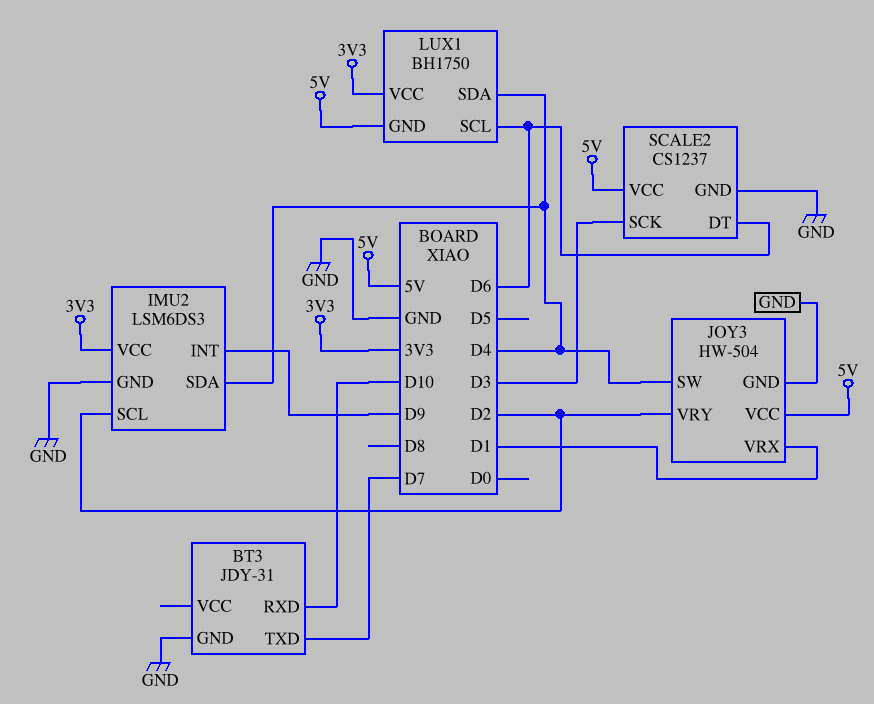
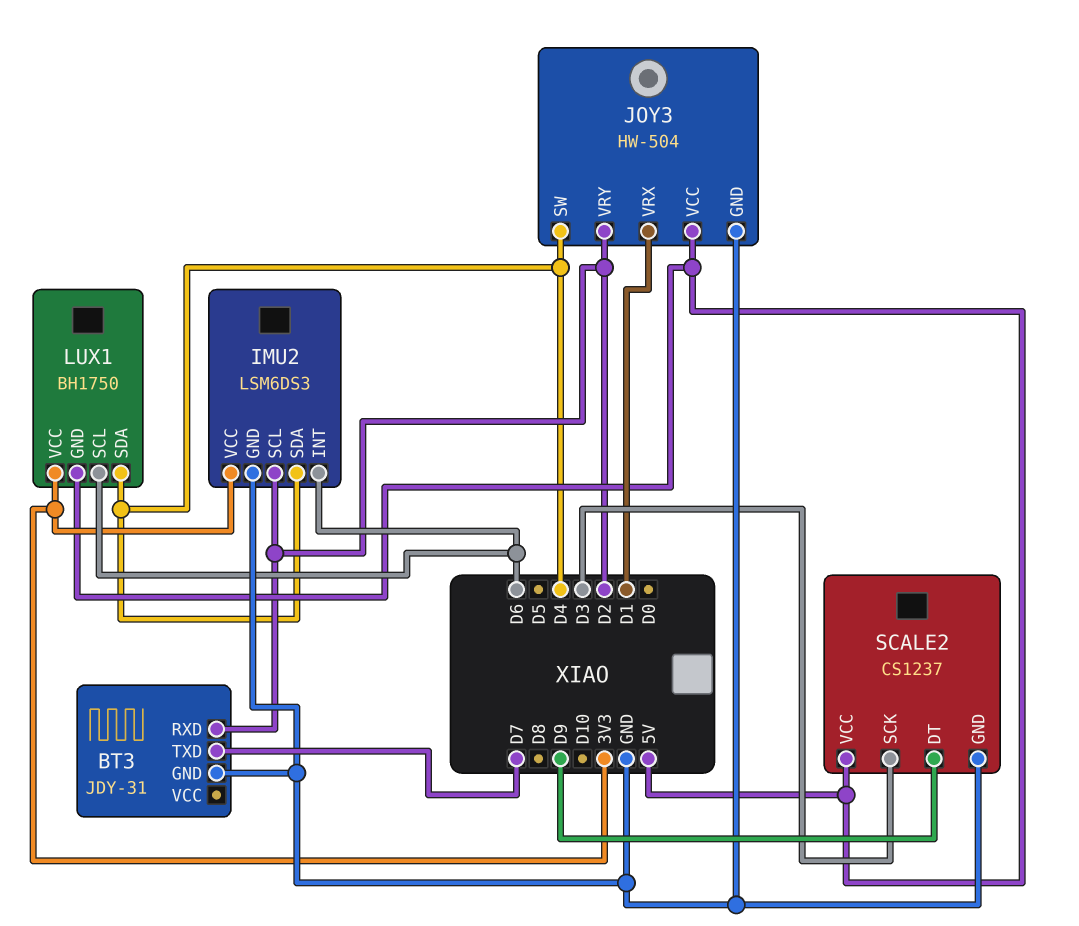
BT3 pin RXD: D10 -> D2
IMU2 pin INT: D9 -> D6
SCALE2 pin DT: D6 -> D9

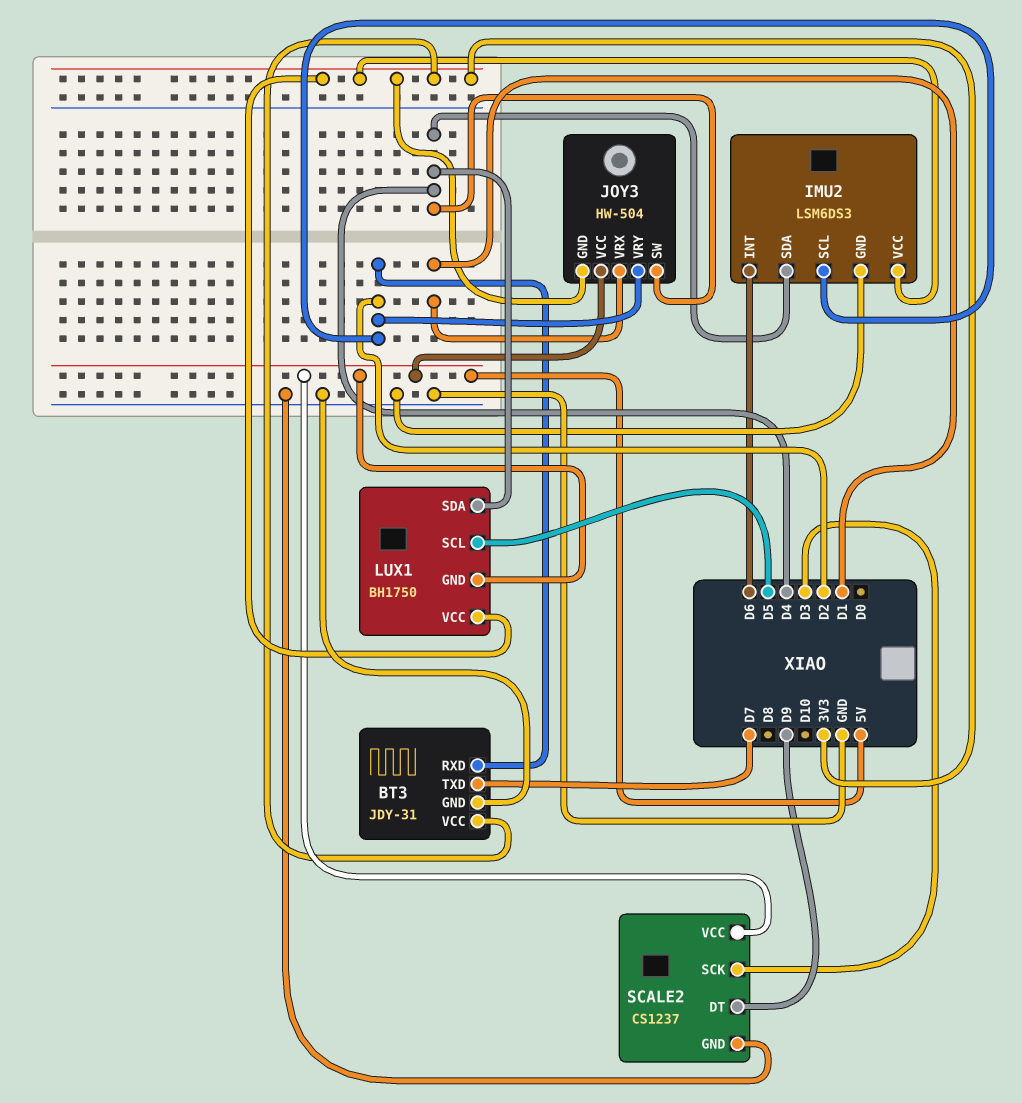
BT3 pin VCC: none -> 3V3
JOY3 pin GND: GND -> 3V3
LUX1 pin SCL: D6 -> D5

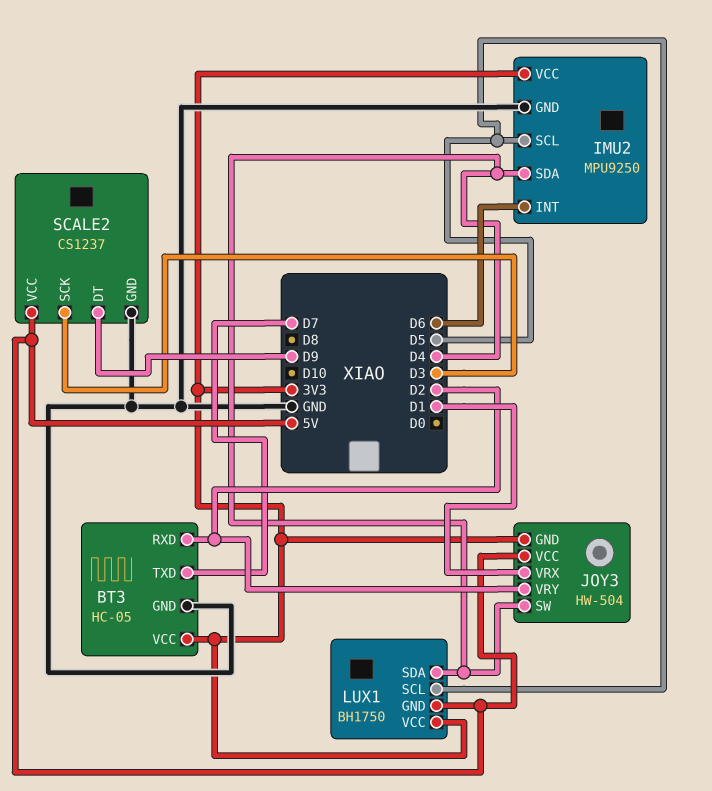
BT3: JDY-31 -> HC-05
IMU2: LSM6DS3 -> MPU9250
IMU2 pin SCL: D2 -> D5

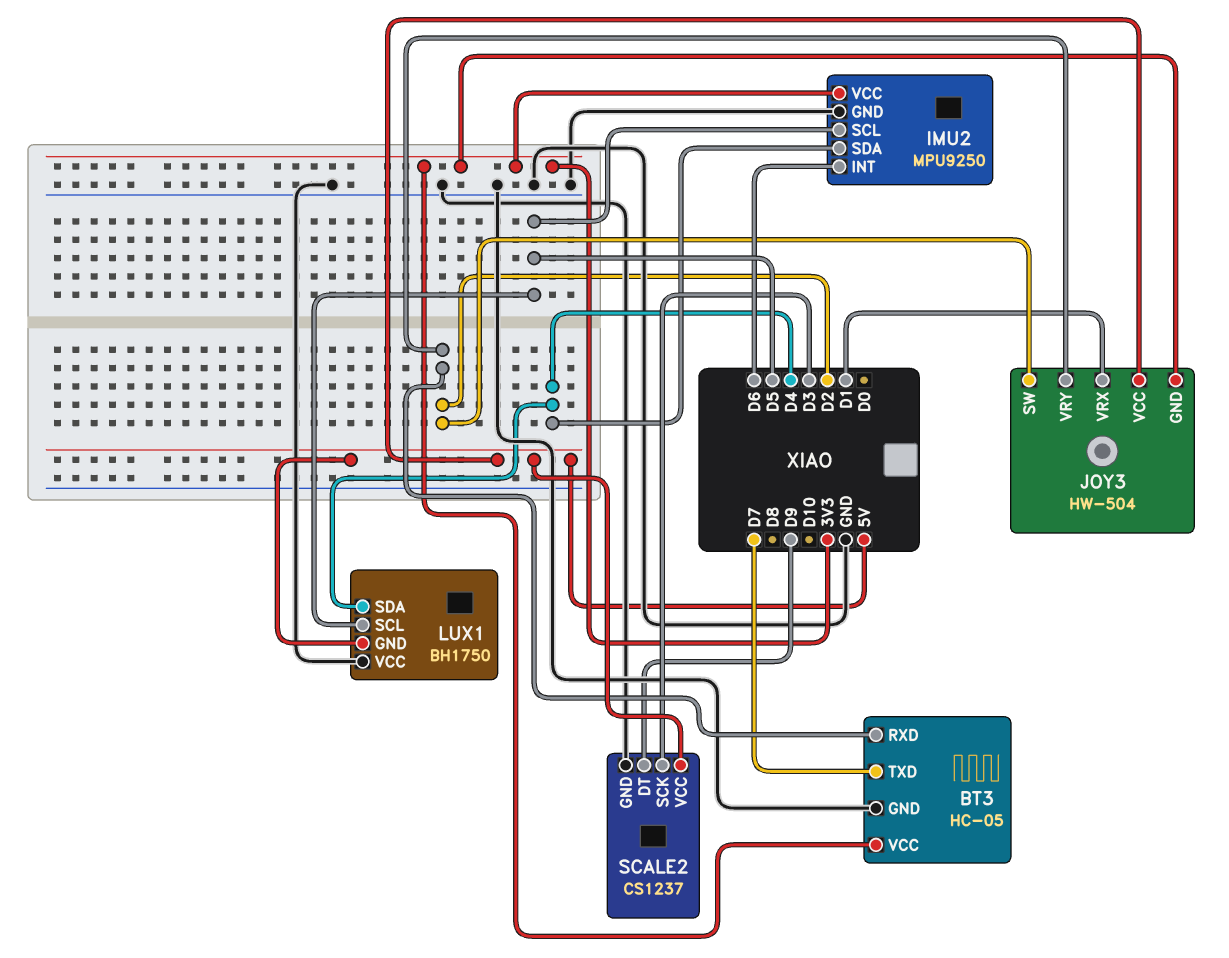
JOY3 pin SW: D4 -> D2
LUX1 pin VCC: 3V3 -> GND

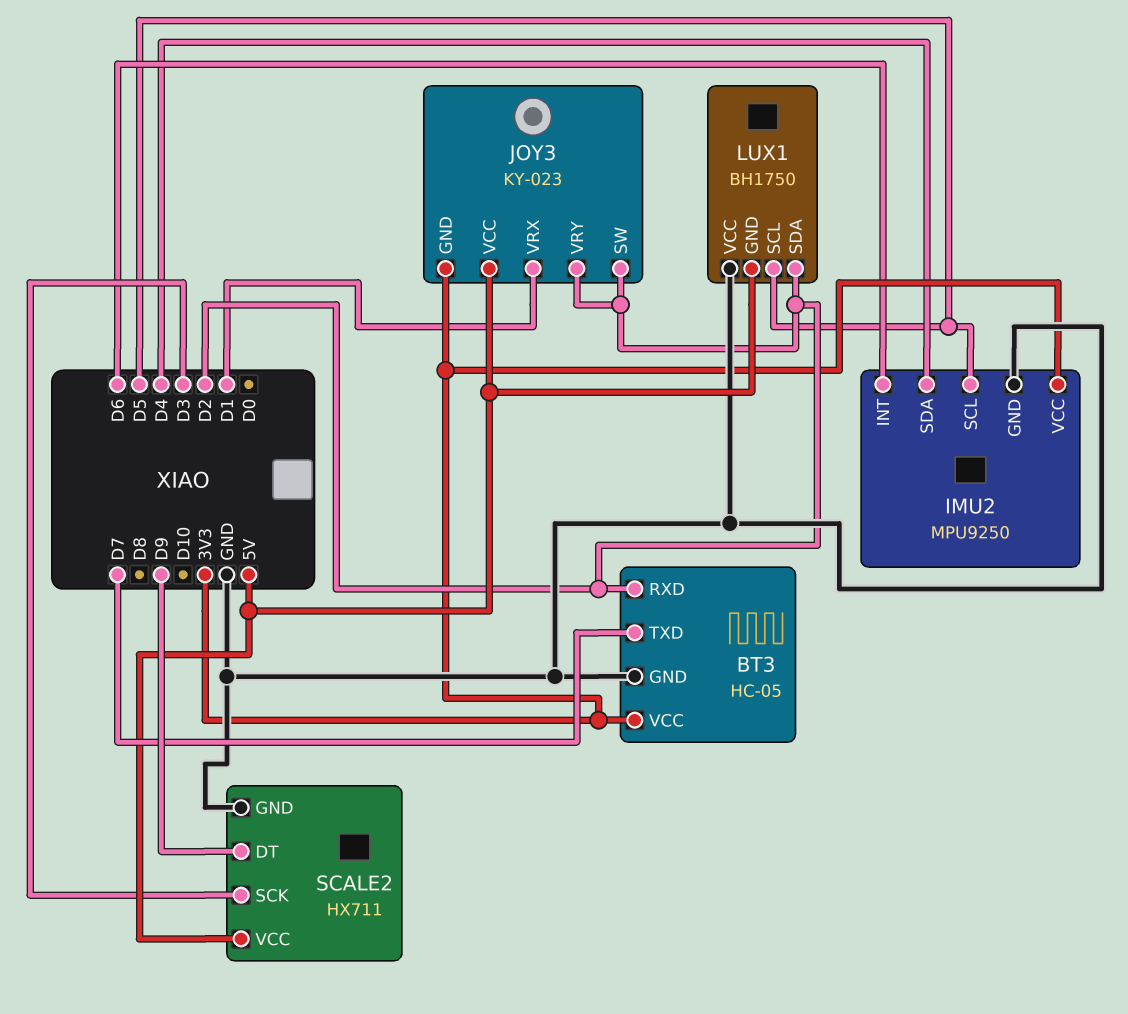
JOY3: HW-504 -> KY-023
LUX1 pin SDA: D4 -> D2
SCALE2: CS1237 -> HX711

